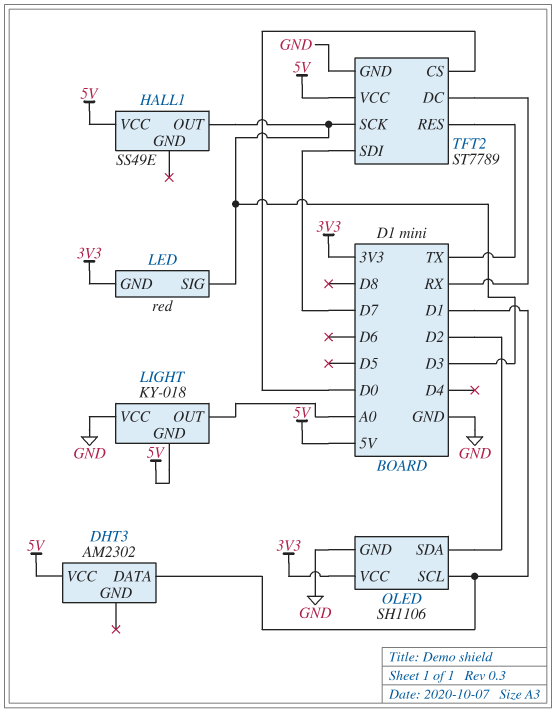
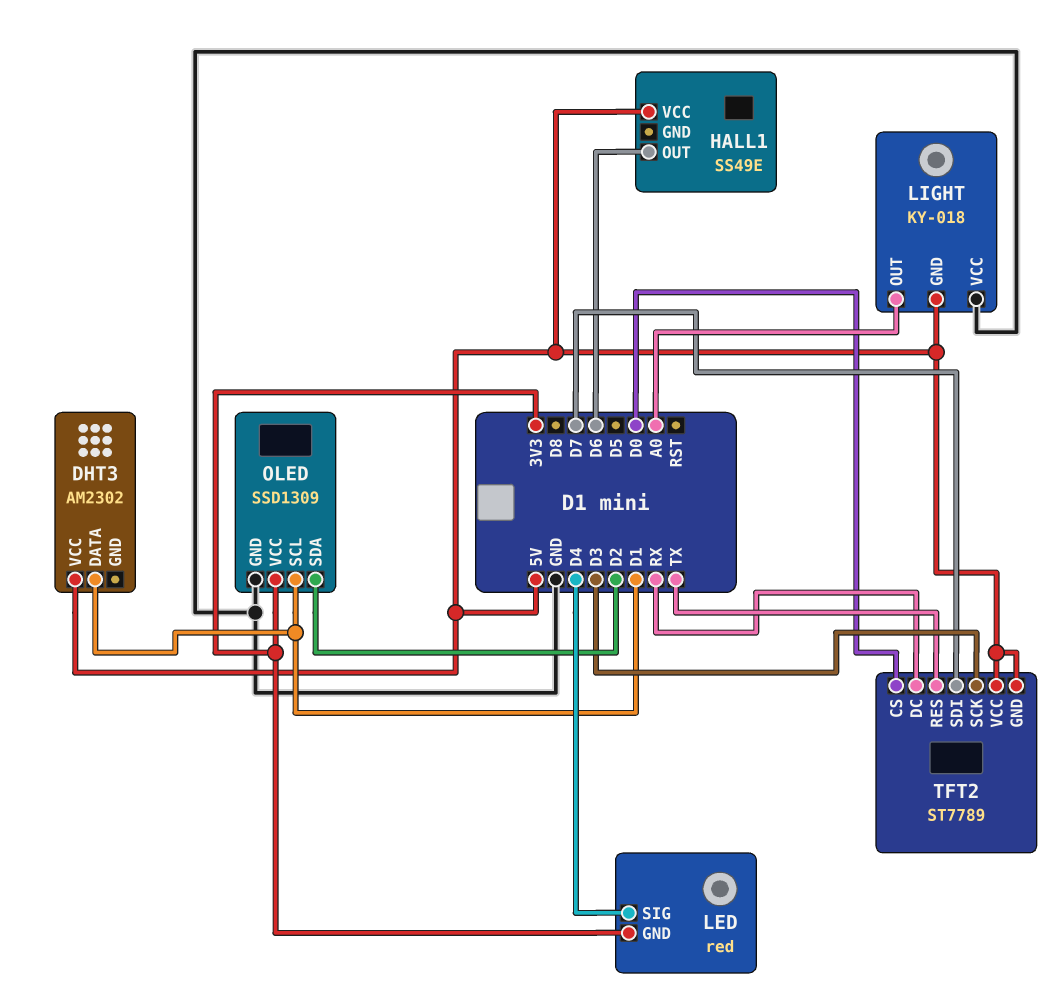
HALL1 pin OUT: D3 -> D6
LED pin SIG: D3 -> D4
OLED: SH1106 -> SSD1309
TFT2 pin GND: GND -> 5V

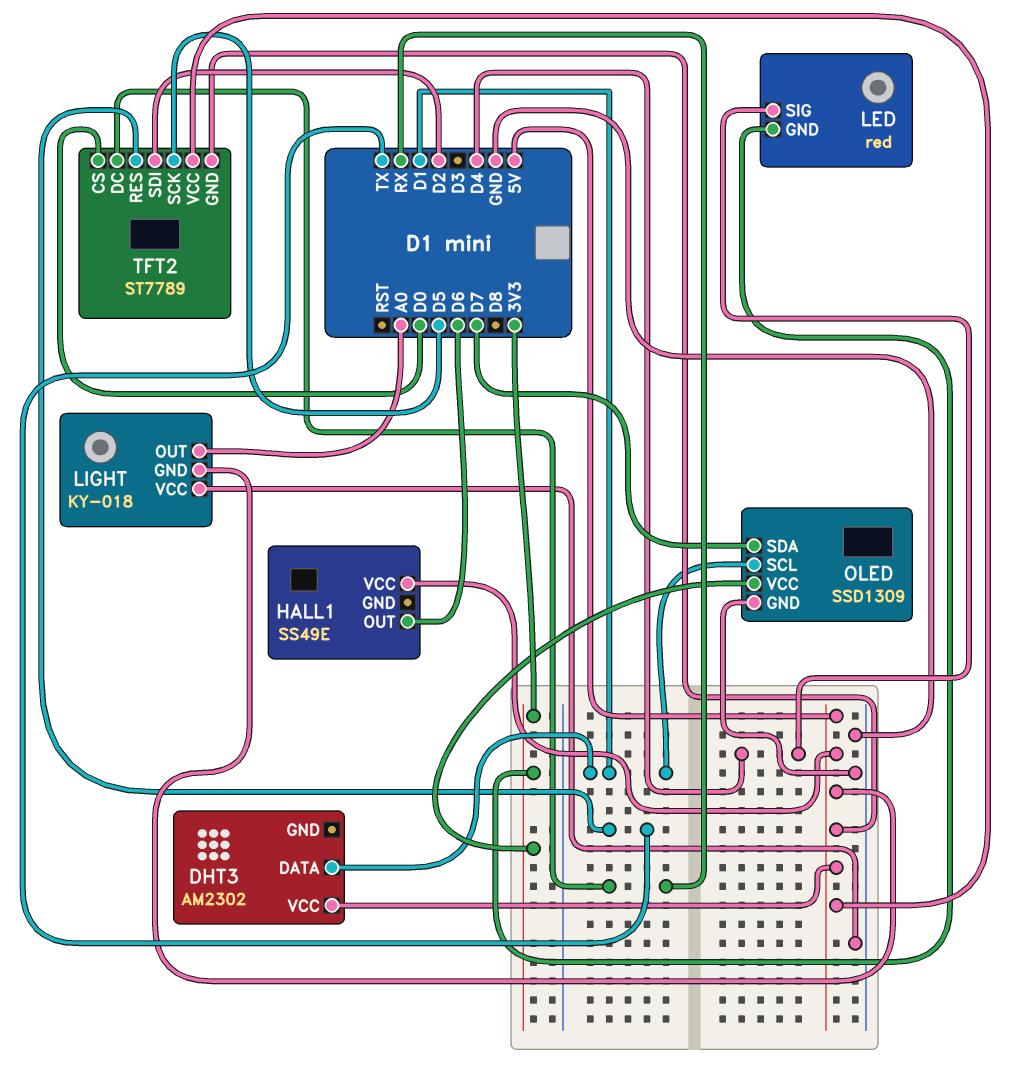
OLED pin SDA: D2 -> D7
TFT2 pin SCK: D3 -> D5
TFT2 pin SDI: D7 -> D2

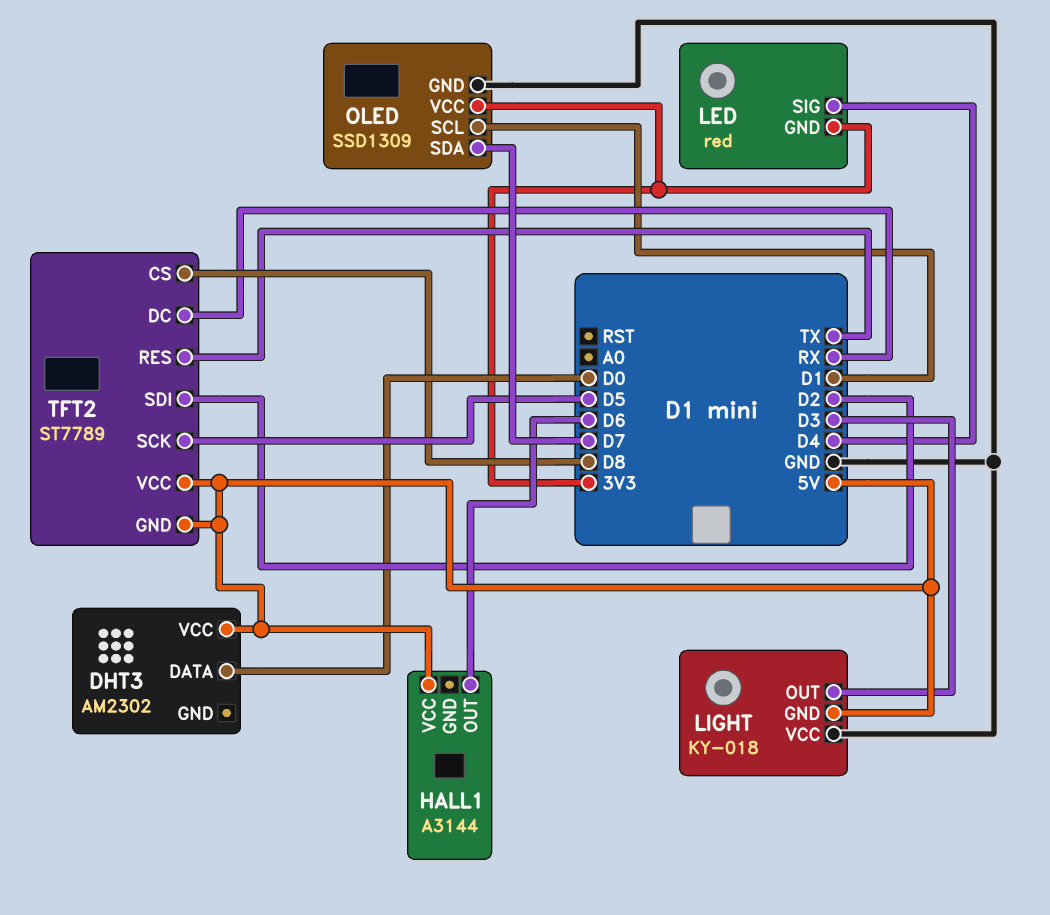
DHT3 pin DATA: D1 -> D0
HALL1: SS49E -> A3144
LIGHT pin OUT: A0 -> D3
TFT2 pin CS: D0 -> D8

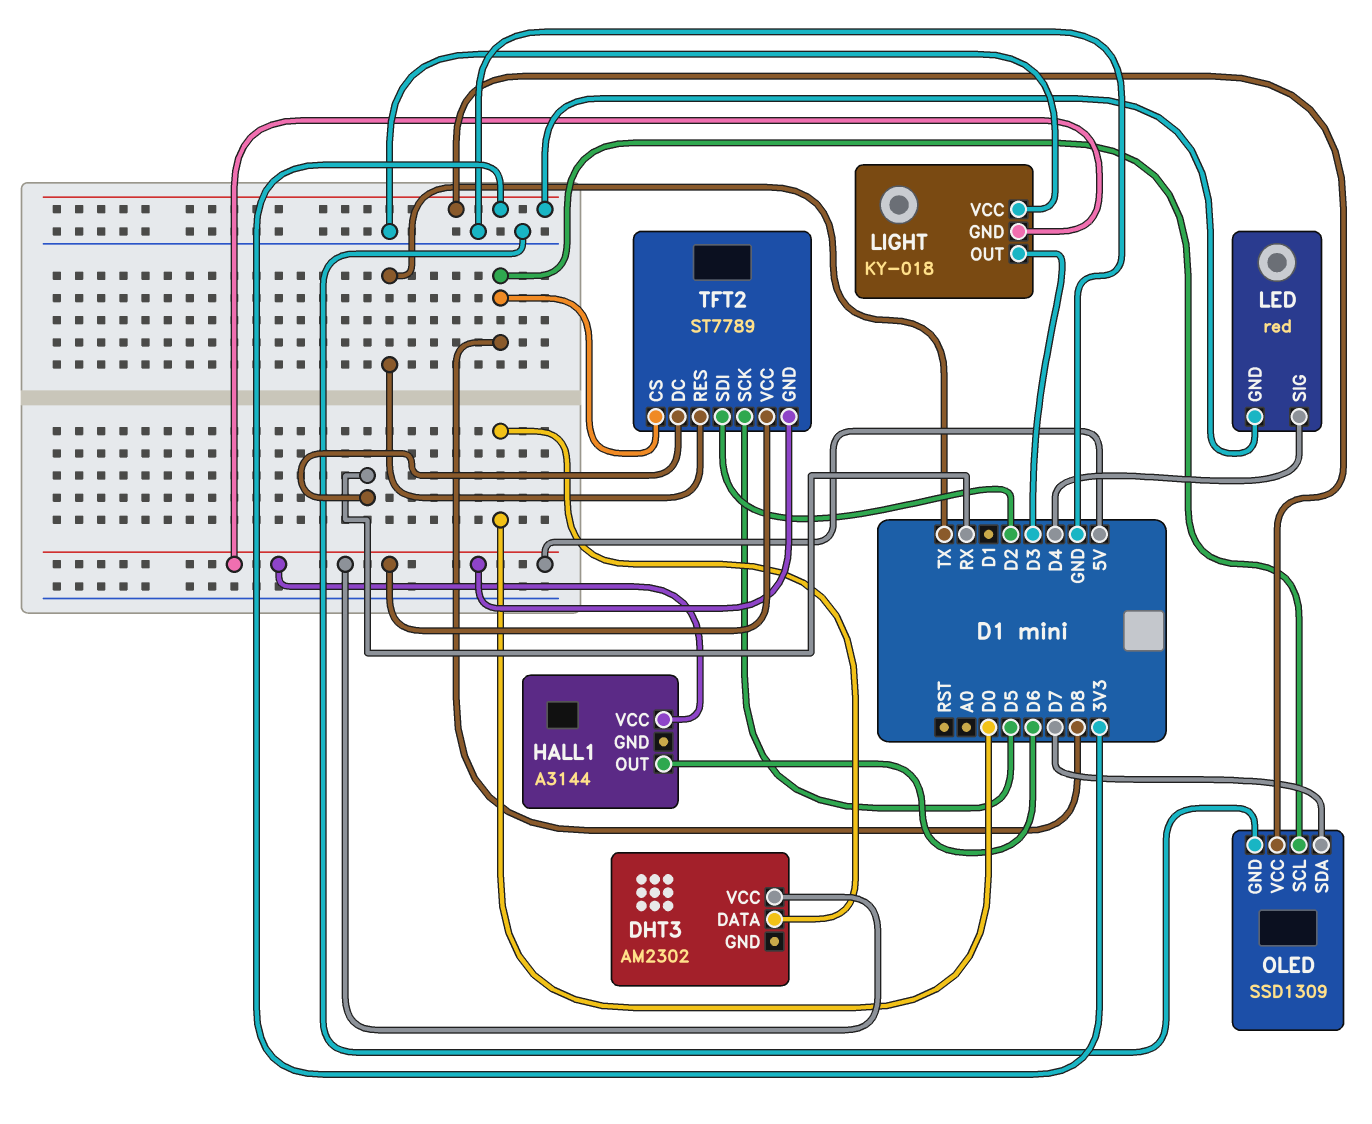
OLED pin SCL: D1 -> D8

